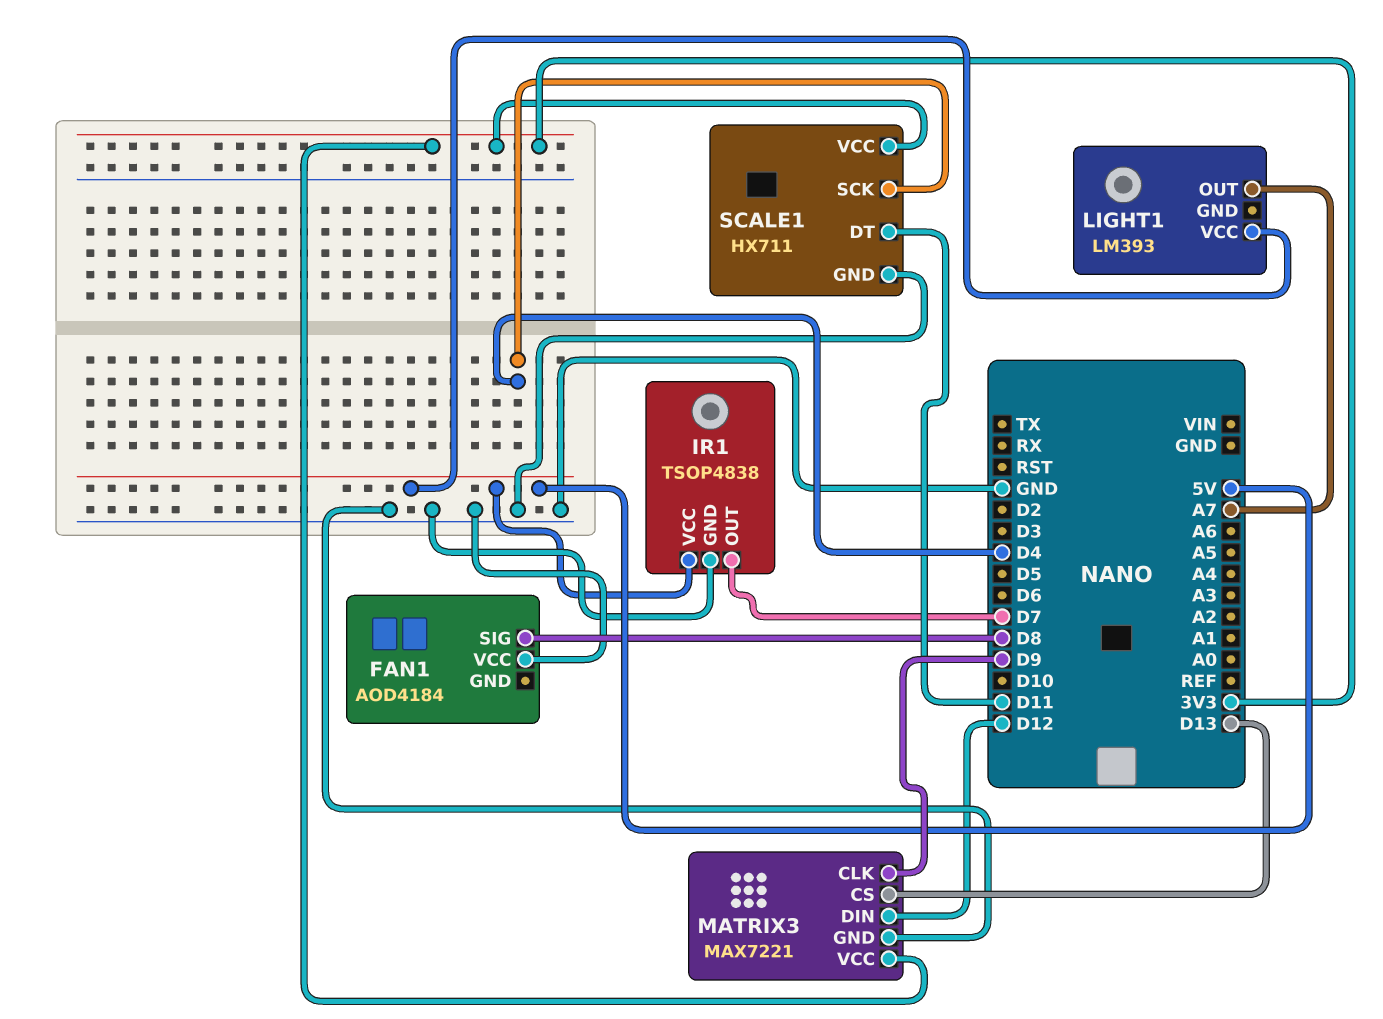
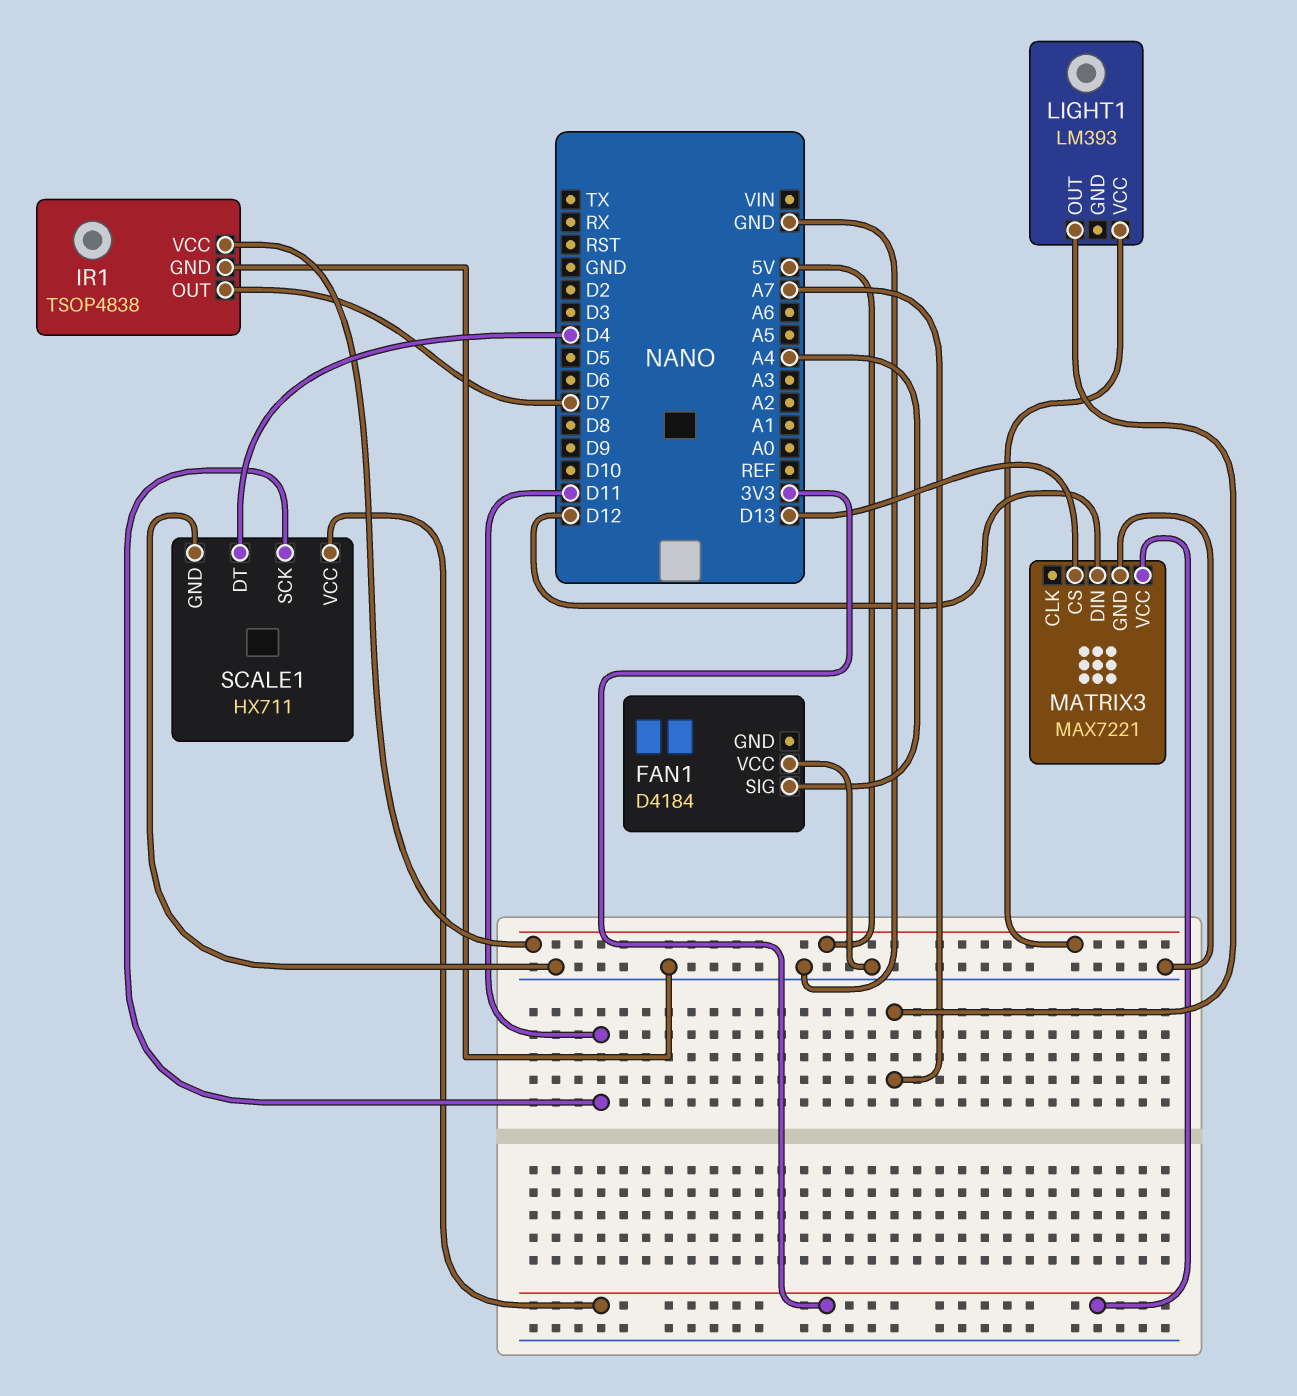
FAN1: AOD4184 -> D4184
FAN1 pin SIG: D8 -> A4
MATRIX3 pin CLK: D9 -> none
SCALE1 pin DT: D11 -> D4
SCALE1 pin SCK: D4 -> D11

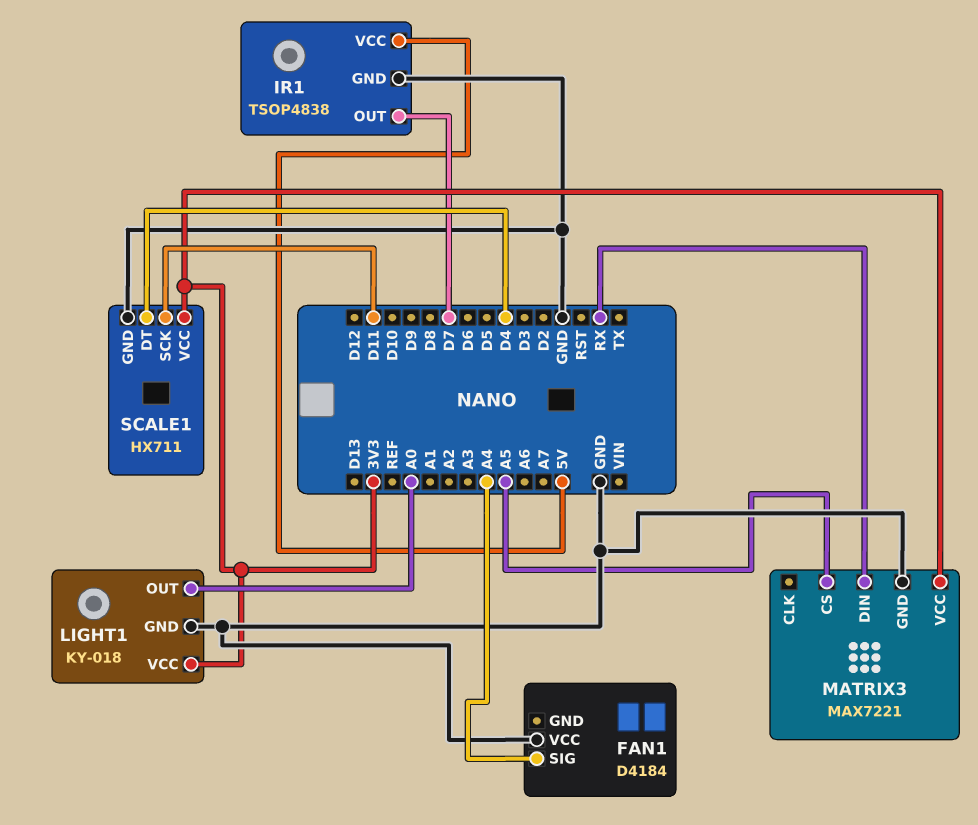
LIGHT1: LM393 -> KY-018
LIGHT1 pin GND: none -> GND
LIGHT1 pin OUT: A7 -> A0
LIGHT1 pin VCC: 5V -> 3V3
MATRIX3 pin CS: D13 -> A5
MATRIX3 pin DIN: D12 -> RX

